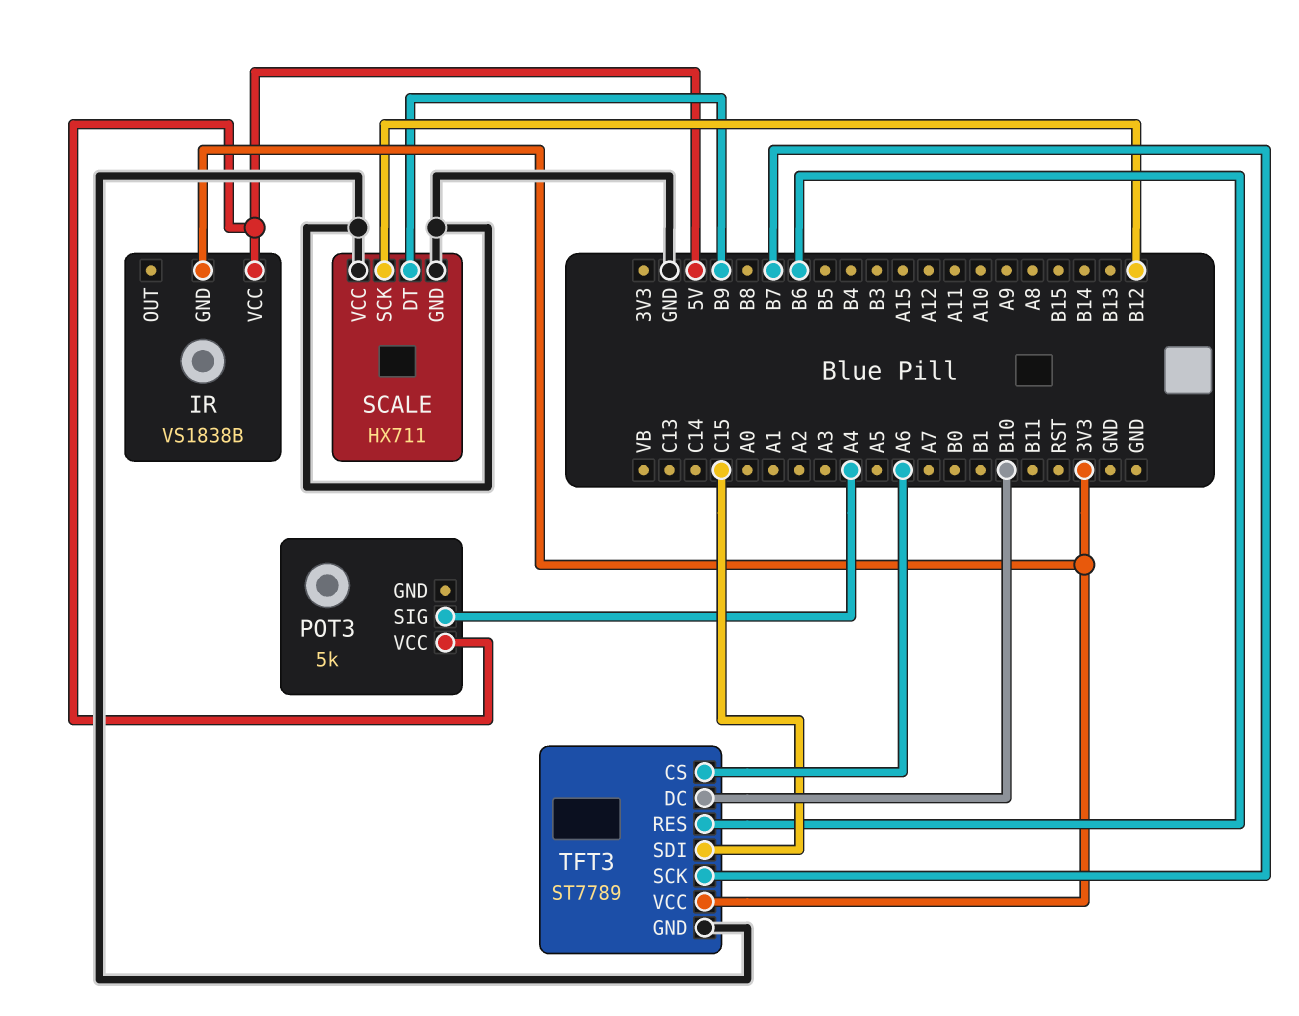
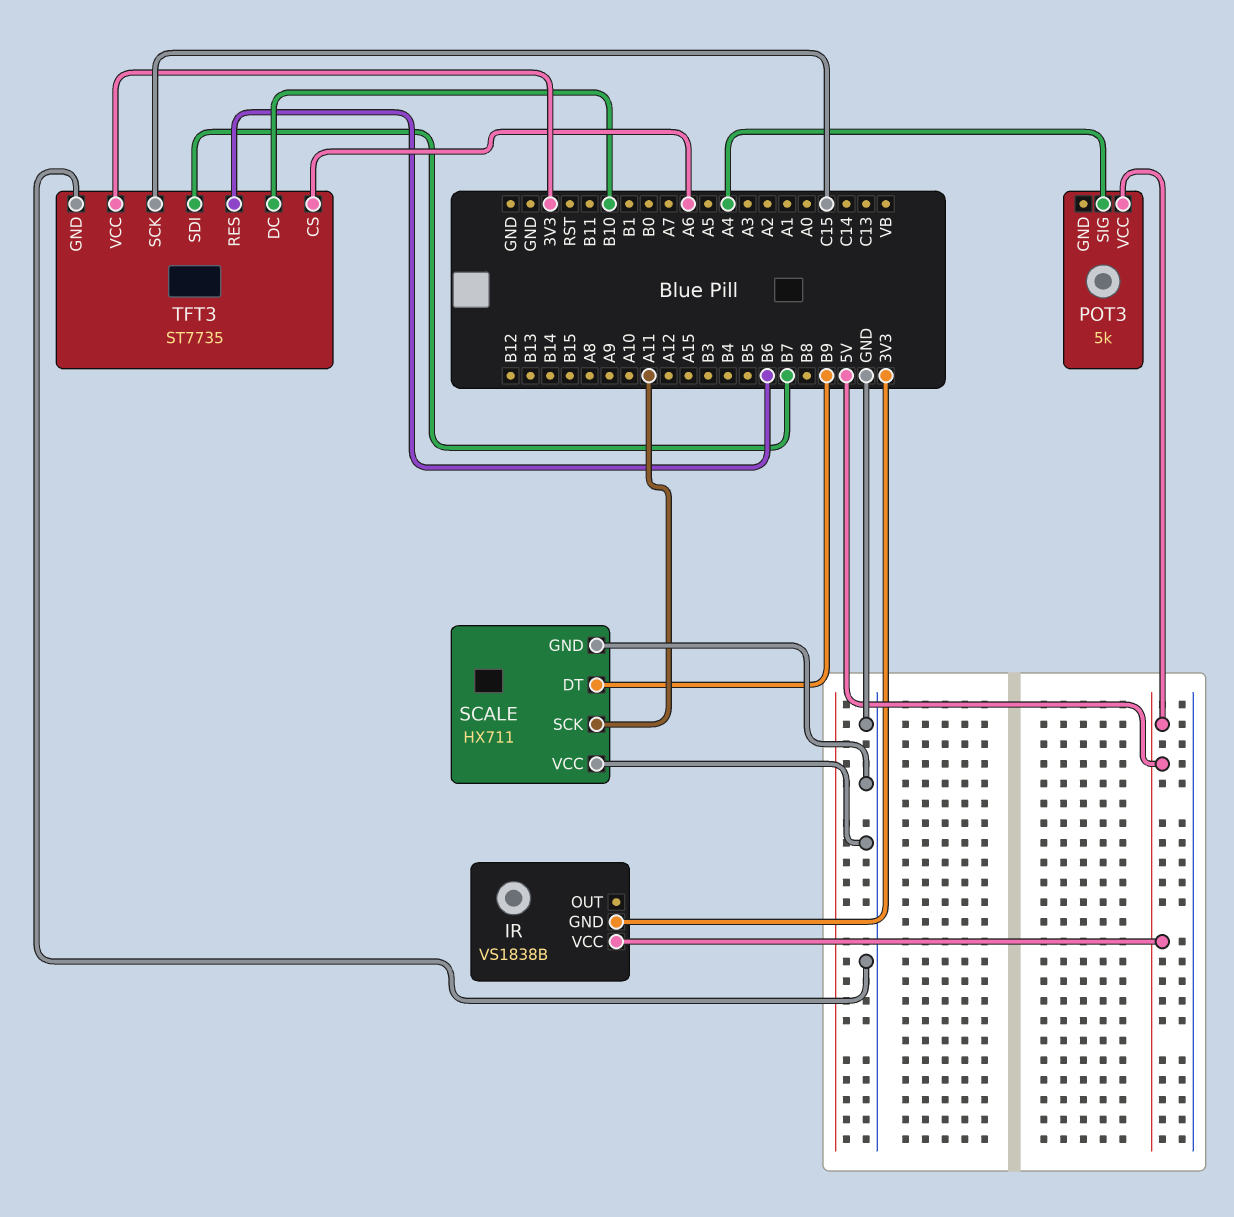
SCALE pin SCK: B12 -> A11
TFT3: ST7789 -> ST7735
TFT3 pin SCK: B7 -> C15
TFT3 pin SDI: C15 -> B7

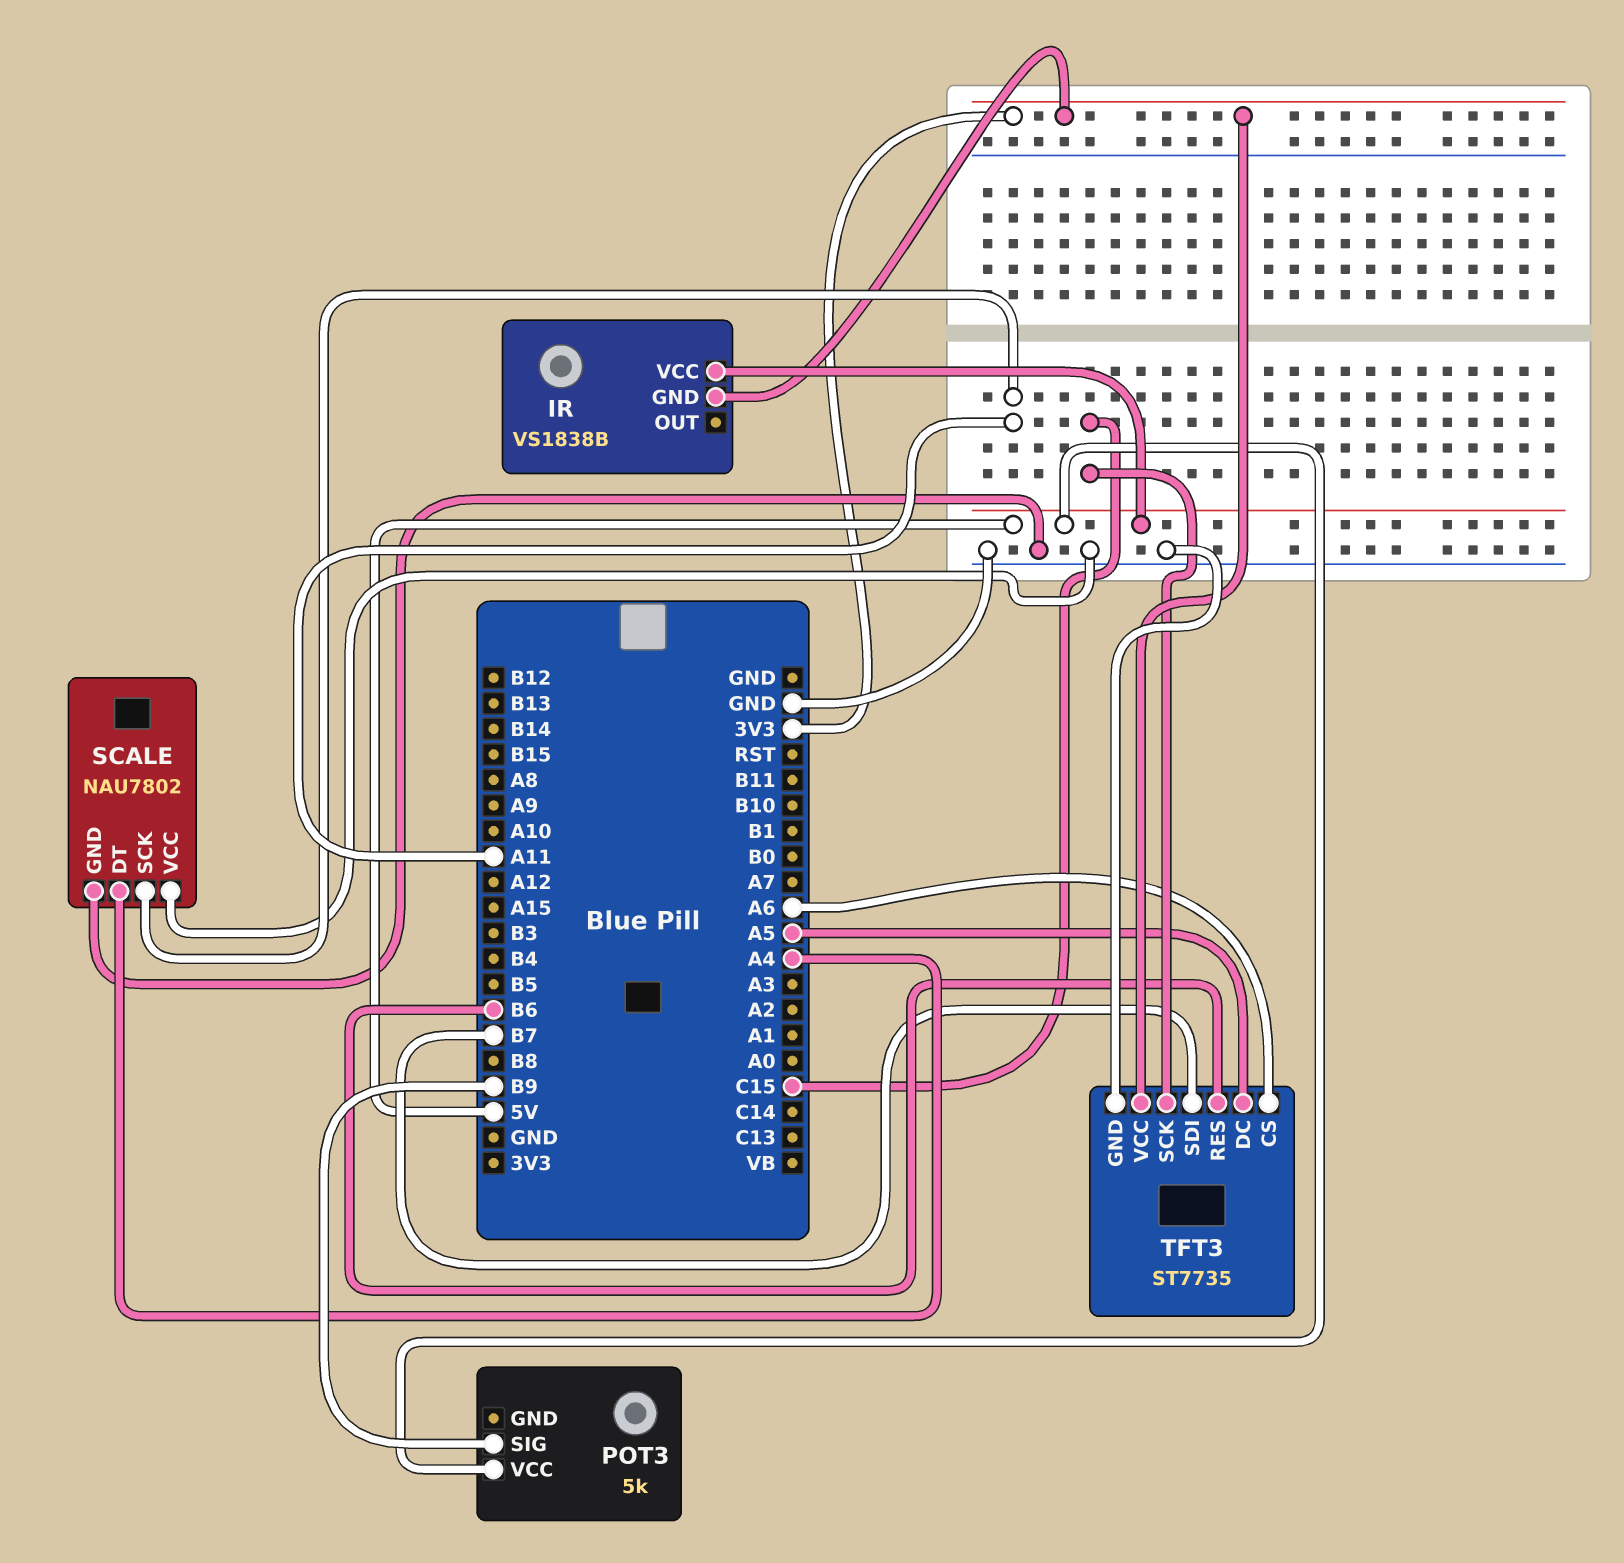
POT3 pin SIG: A4 -> B9
SCALE: HX711 -> NAU7802
SCALE pin DT: B9 -> A4
TFT3 pin DC: B10 -> A5

